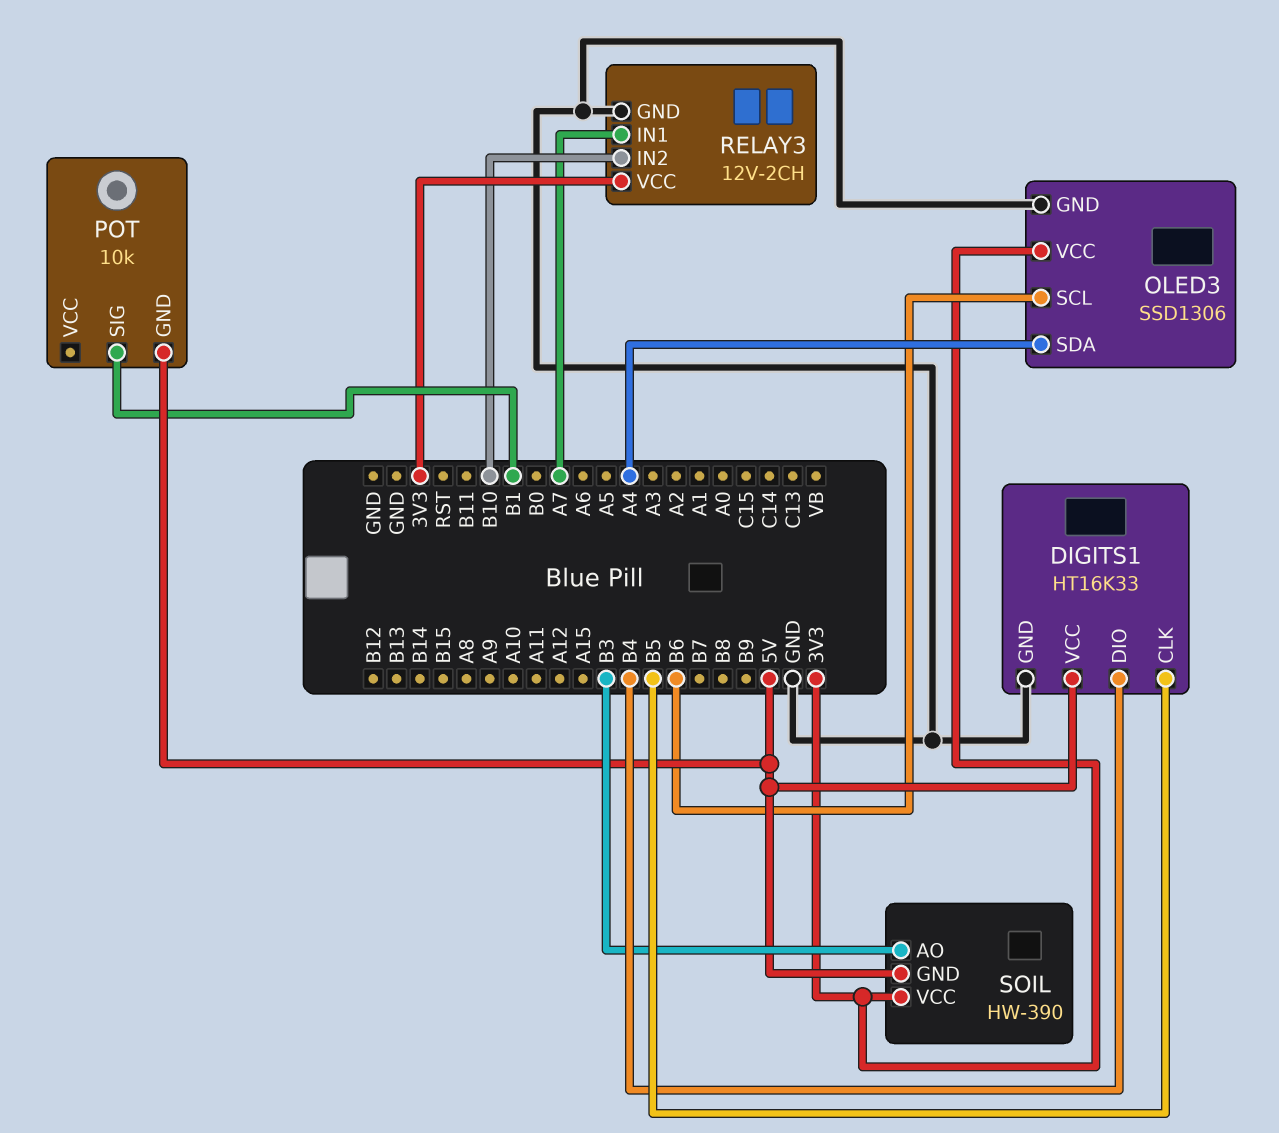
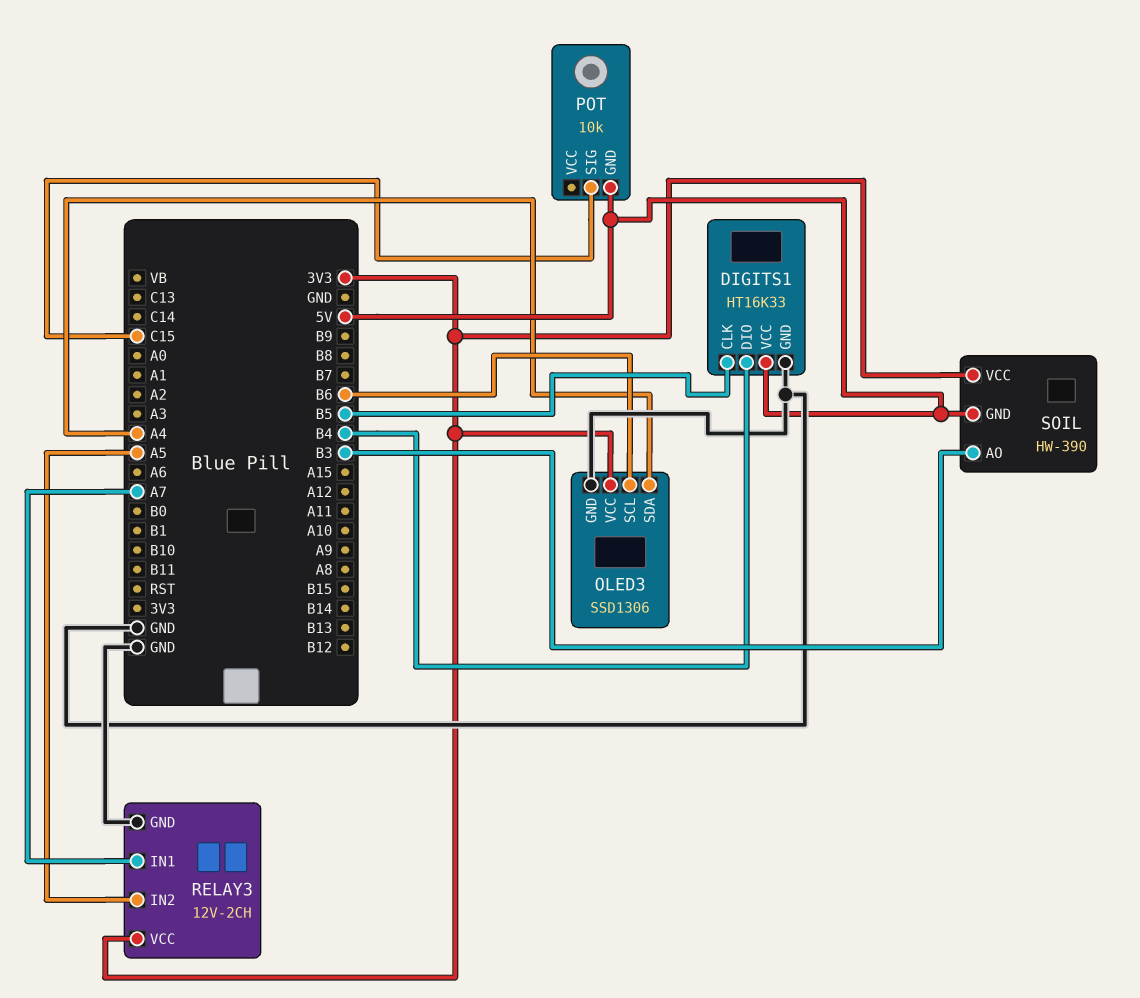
POT pin SIG: B1 -> C15
RELAY3 pin IN2: B10 -> A5

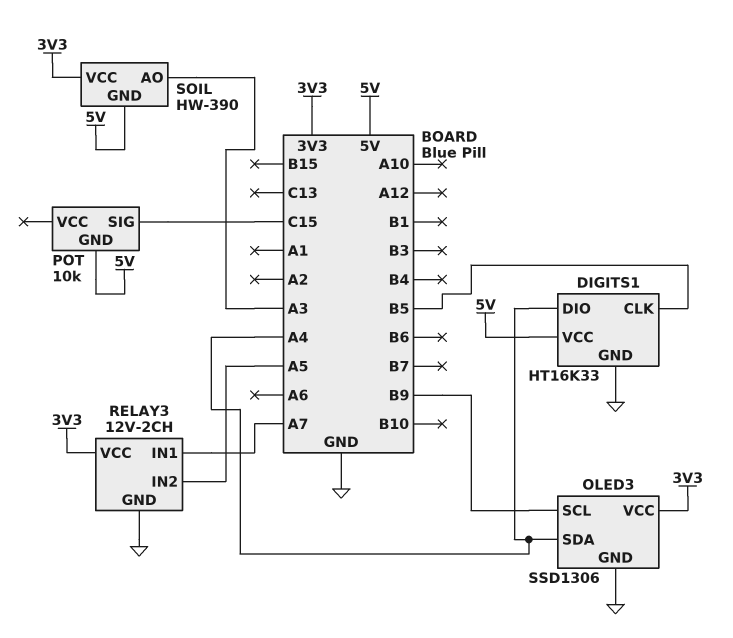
DIGITS1 pin DIO: B4 -> A4
OLED3 pin SCL: B6 -> B9
SOIL pin AO: B3 -> A3

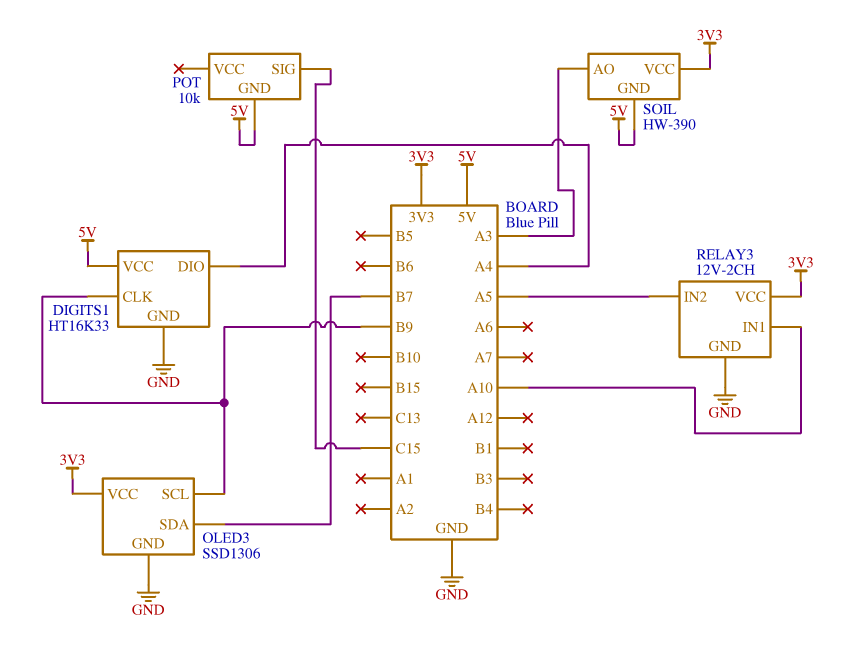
DIGITS1 pin CLK: B5 -> B9
OLED3 pin SDA: A4 -> B7
RELAY3 pin IN1: A7 -> A10

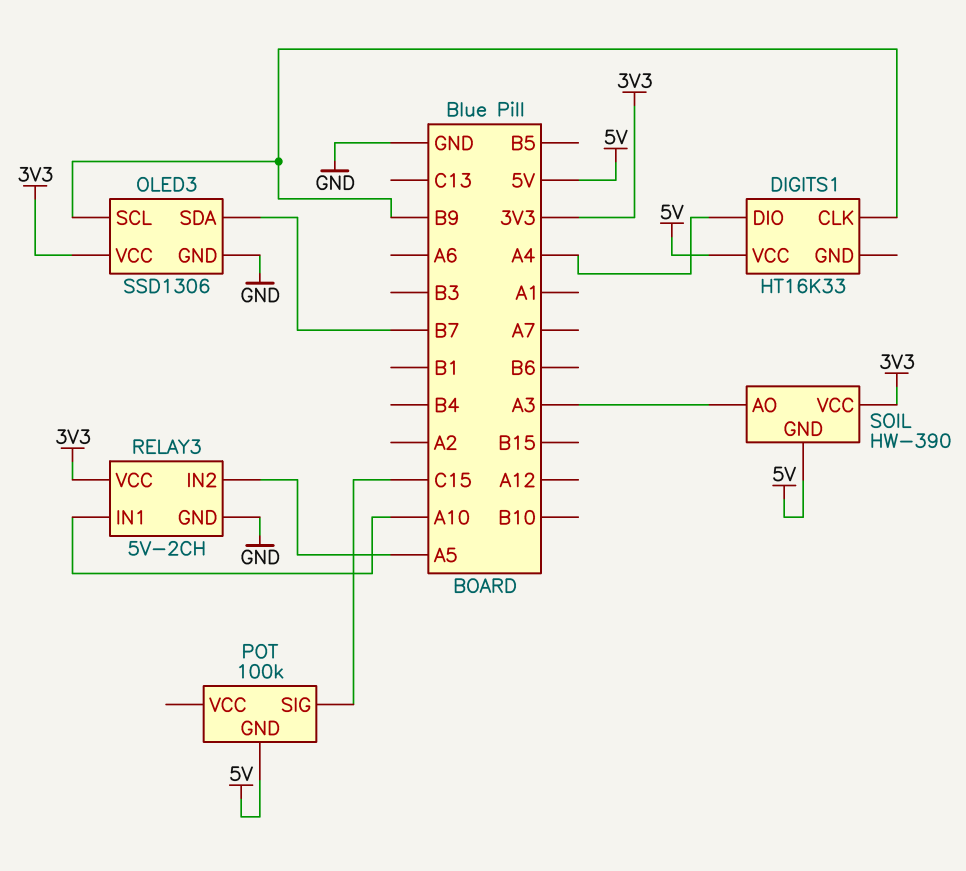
DIGITS1 pin GND: GND -> none
POT: 10k -> 100k
RELAY3: 12V-2CH -> 5V-2CH

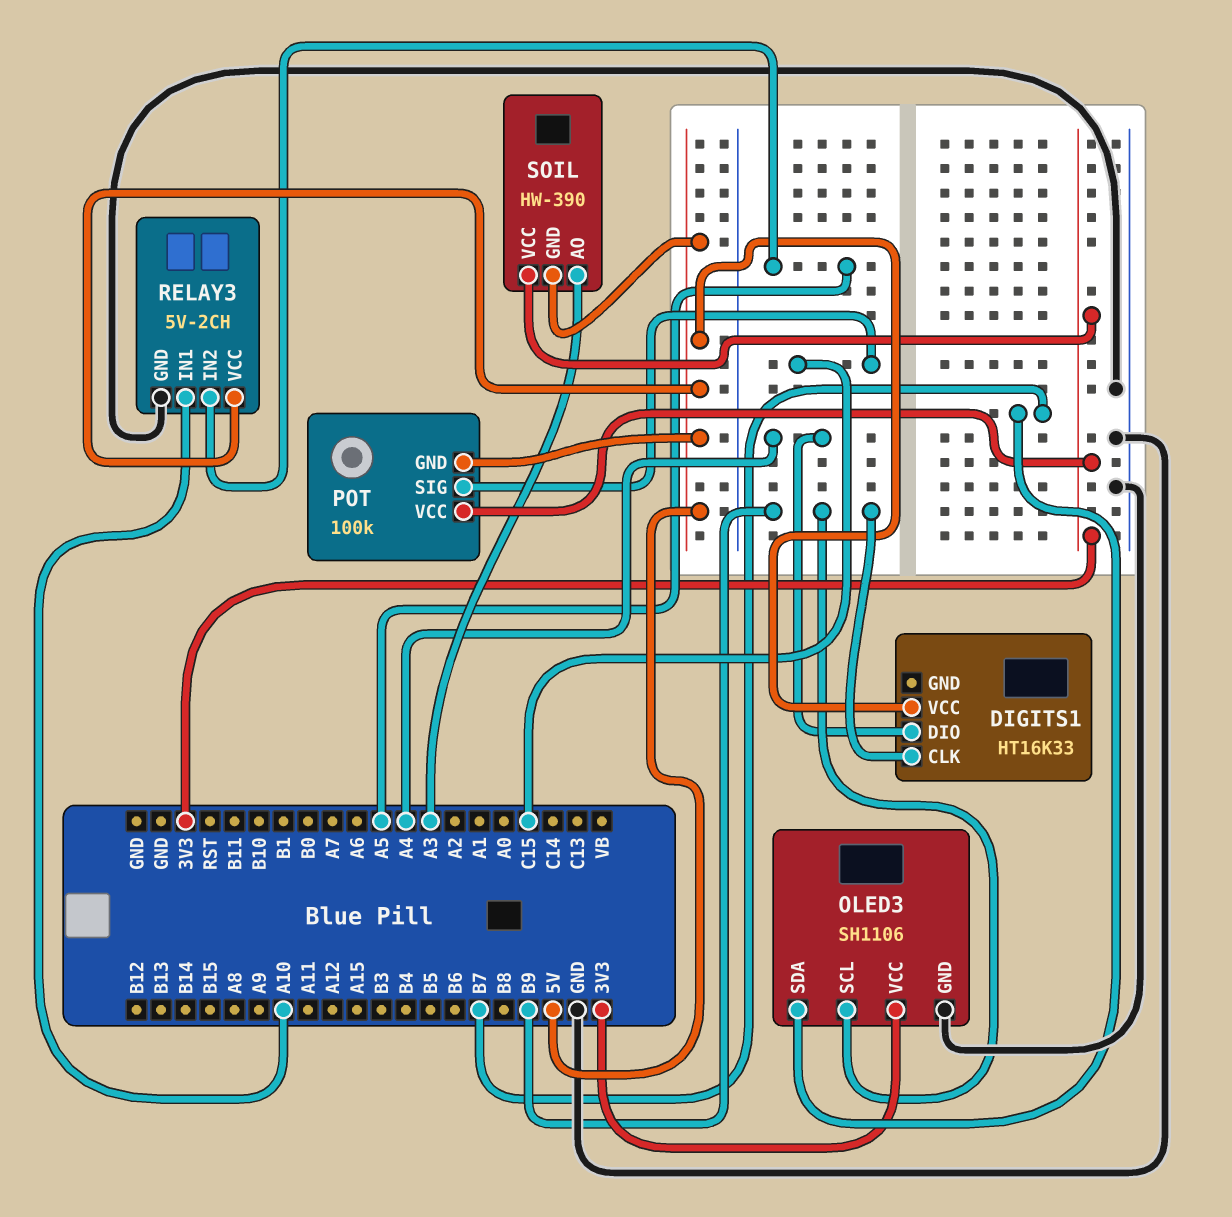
OLED3: SSD1306 -> SH1106
POT pin VCC: none -> 3V3
RELAY3 pin VCC: 3V3 -> 5V

